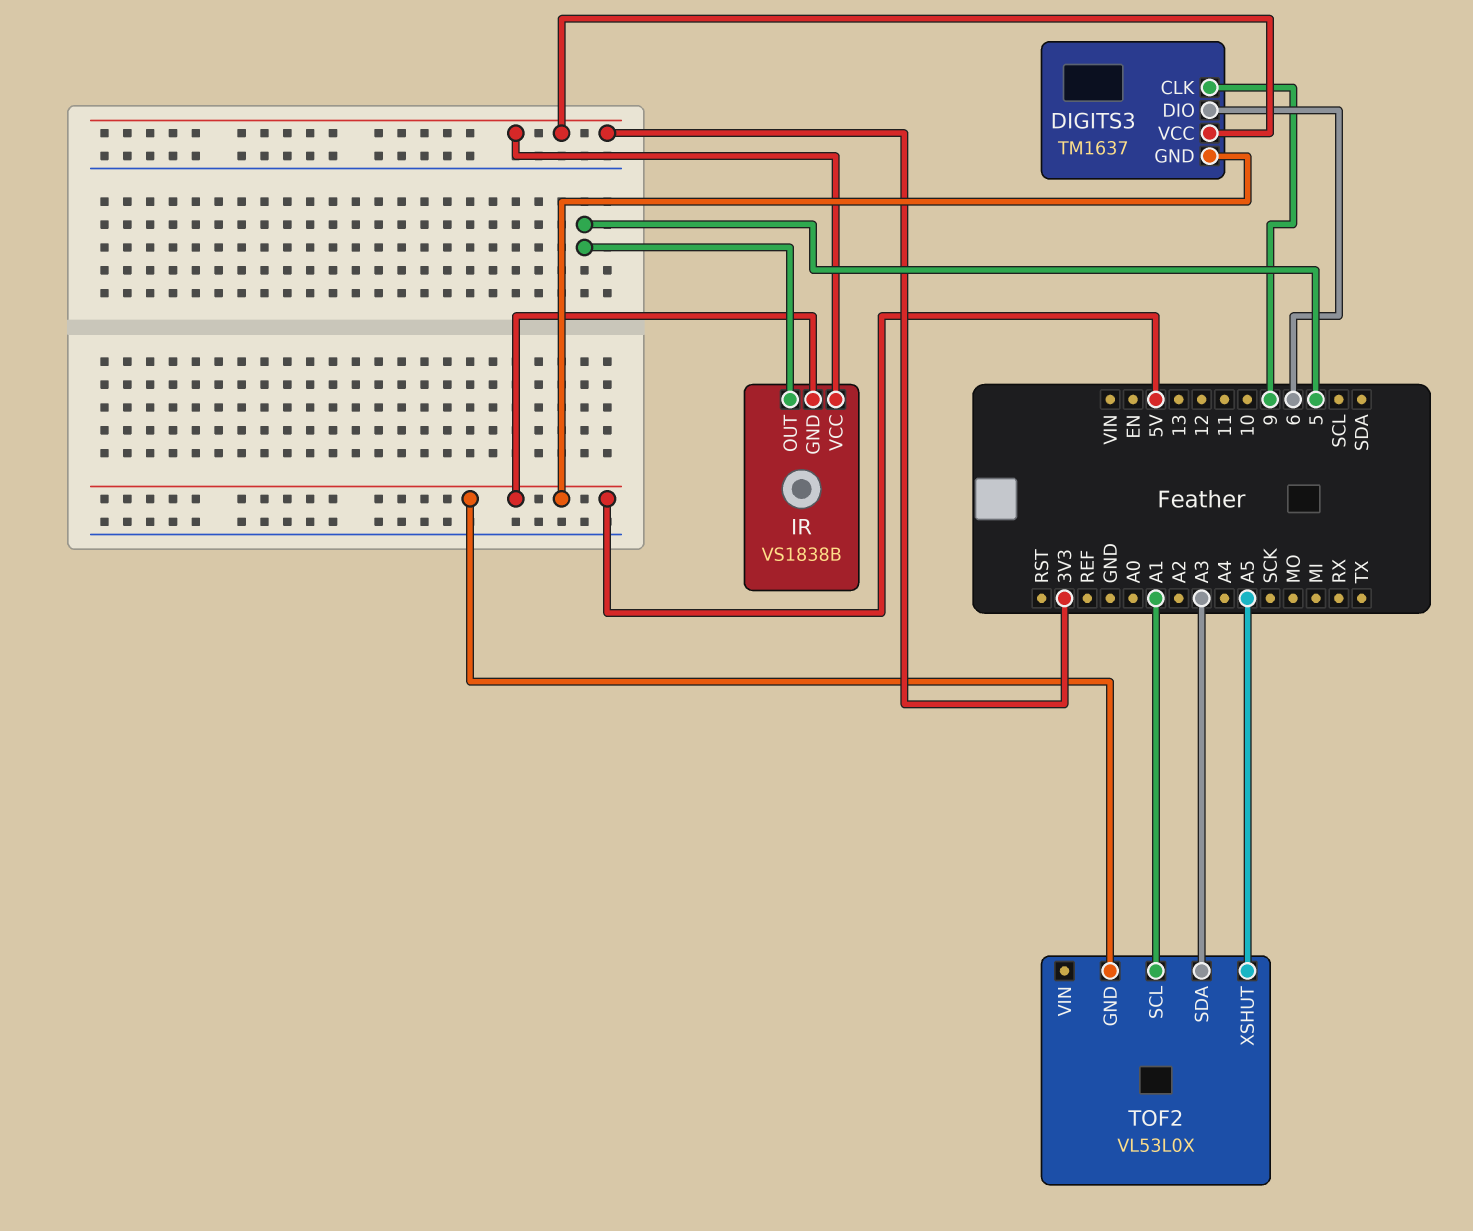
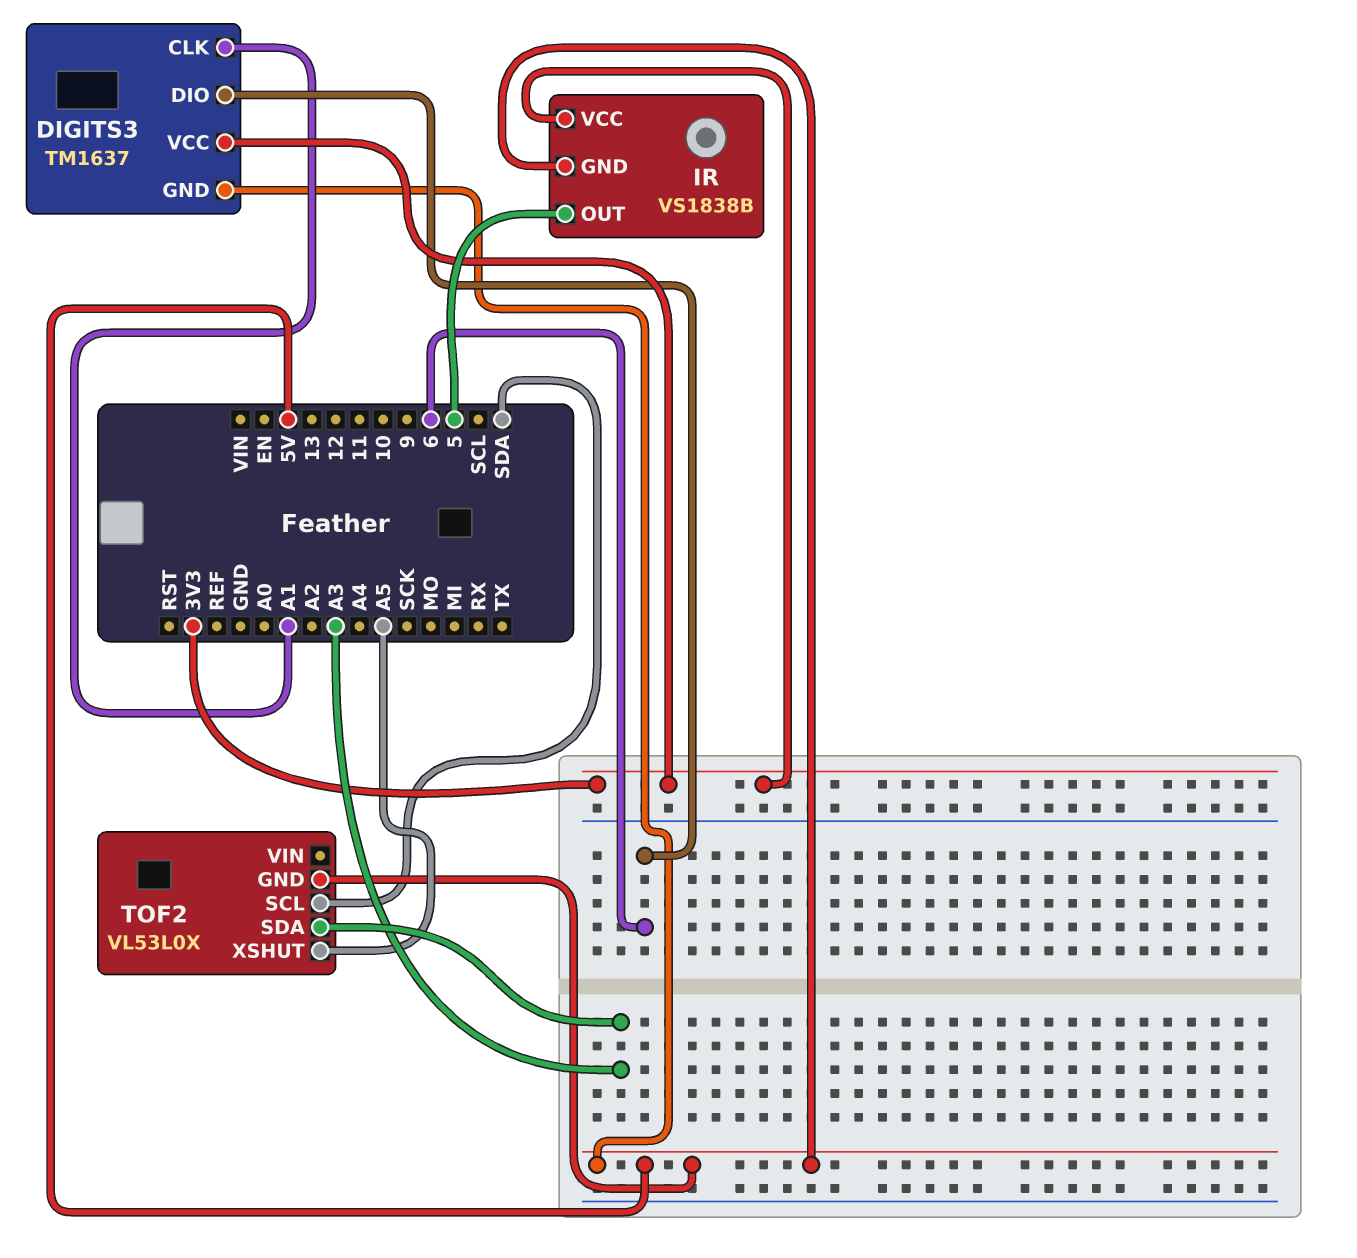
DIGITS3 pin CLK: 9 -> A1
TOF2 pin SCL: A1 -> SDA

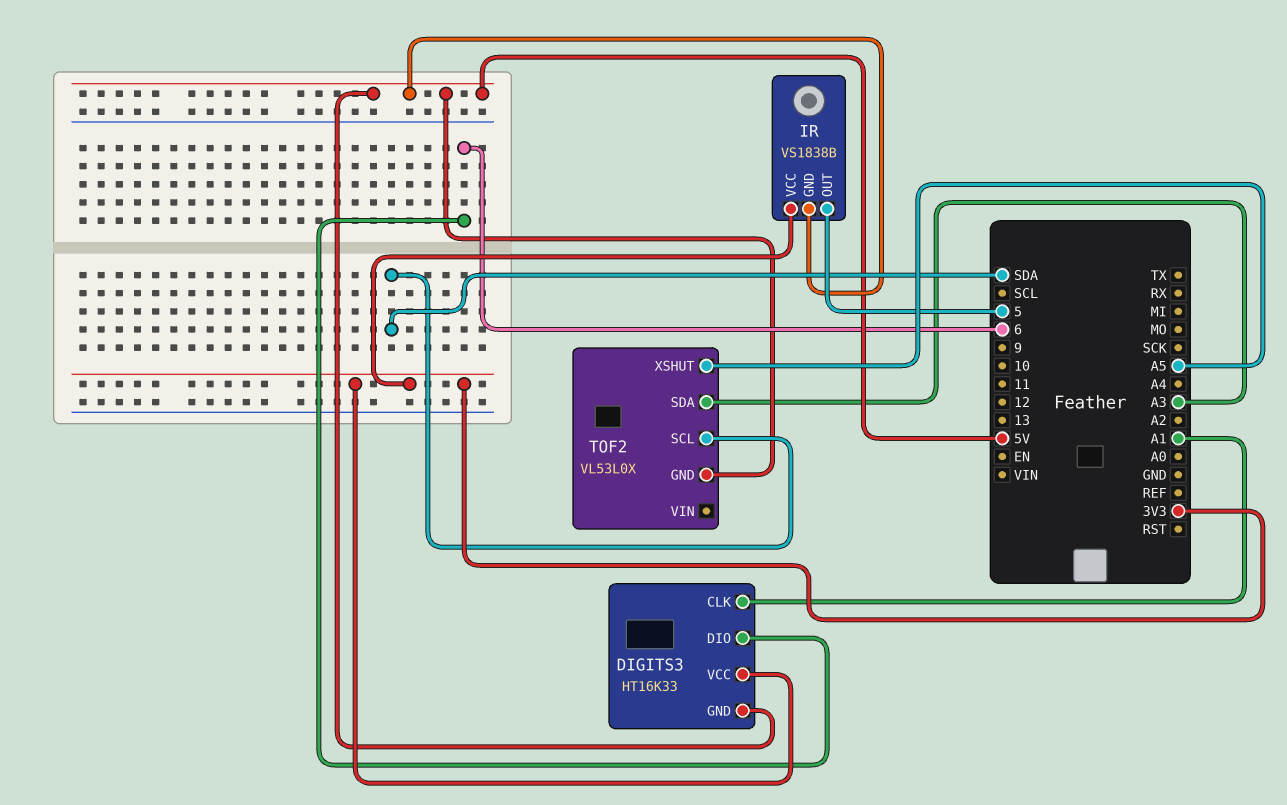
DIGITS3: TM1637 -> HT16K33

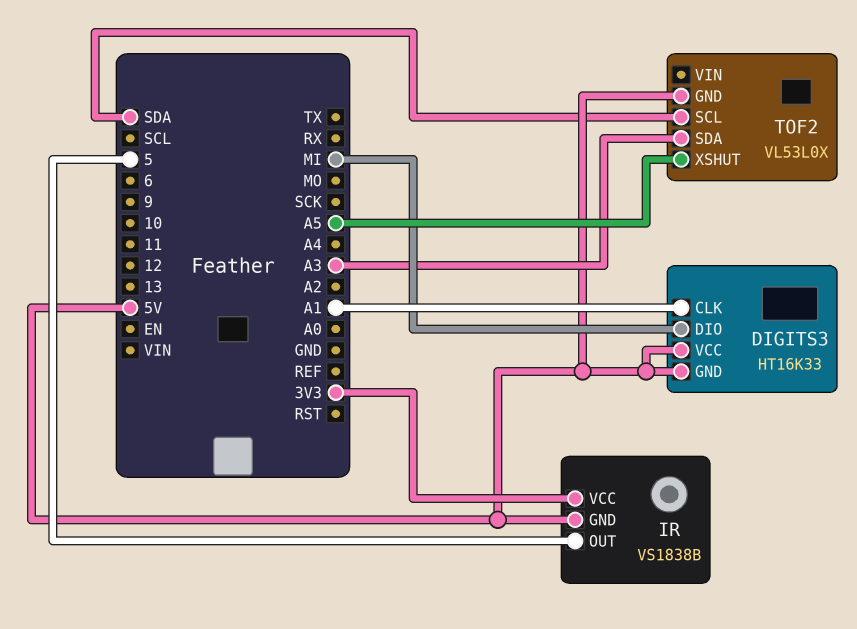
DIGITS3 pin DIO: 6 -> MI
DIGITS3 pin VCC: 3V3 -> 5V

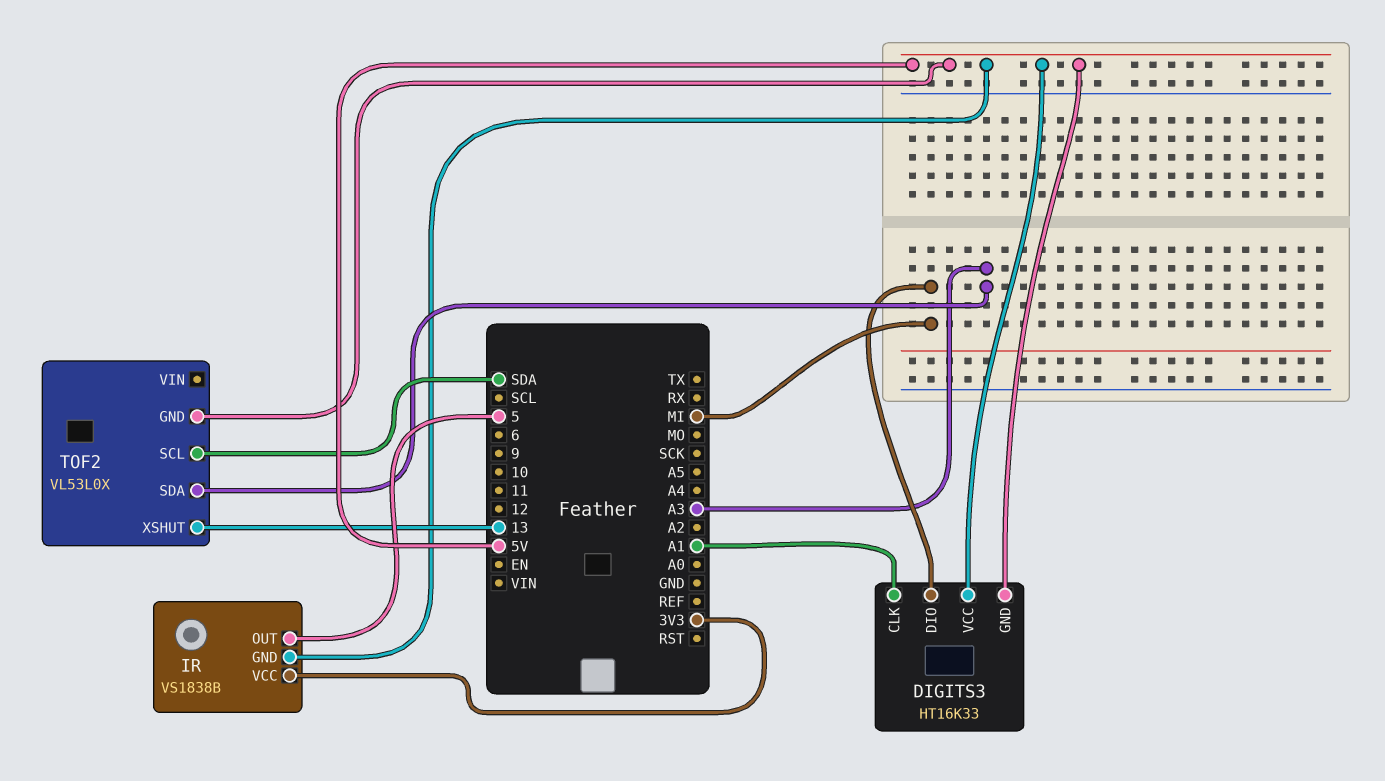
TOF2 pin XSHUT: A5 -> 13

